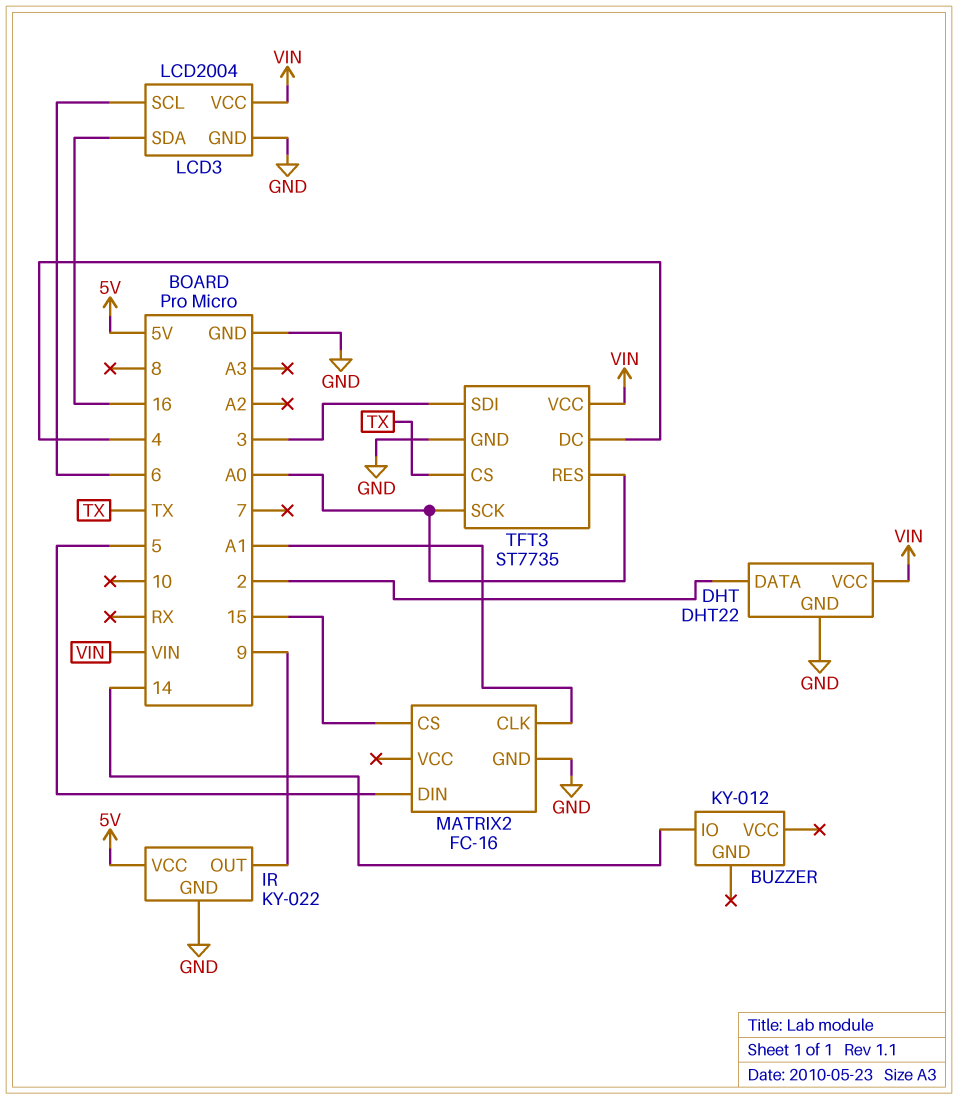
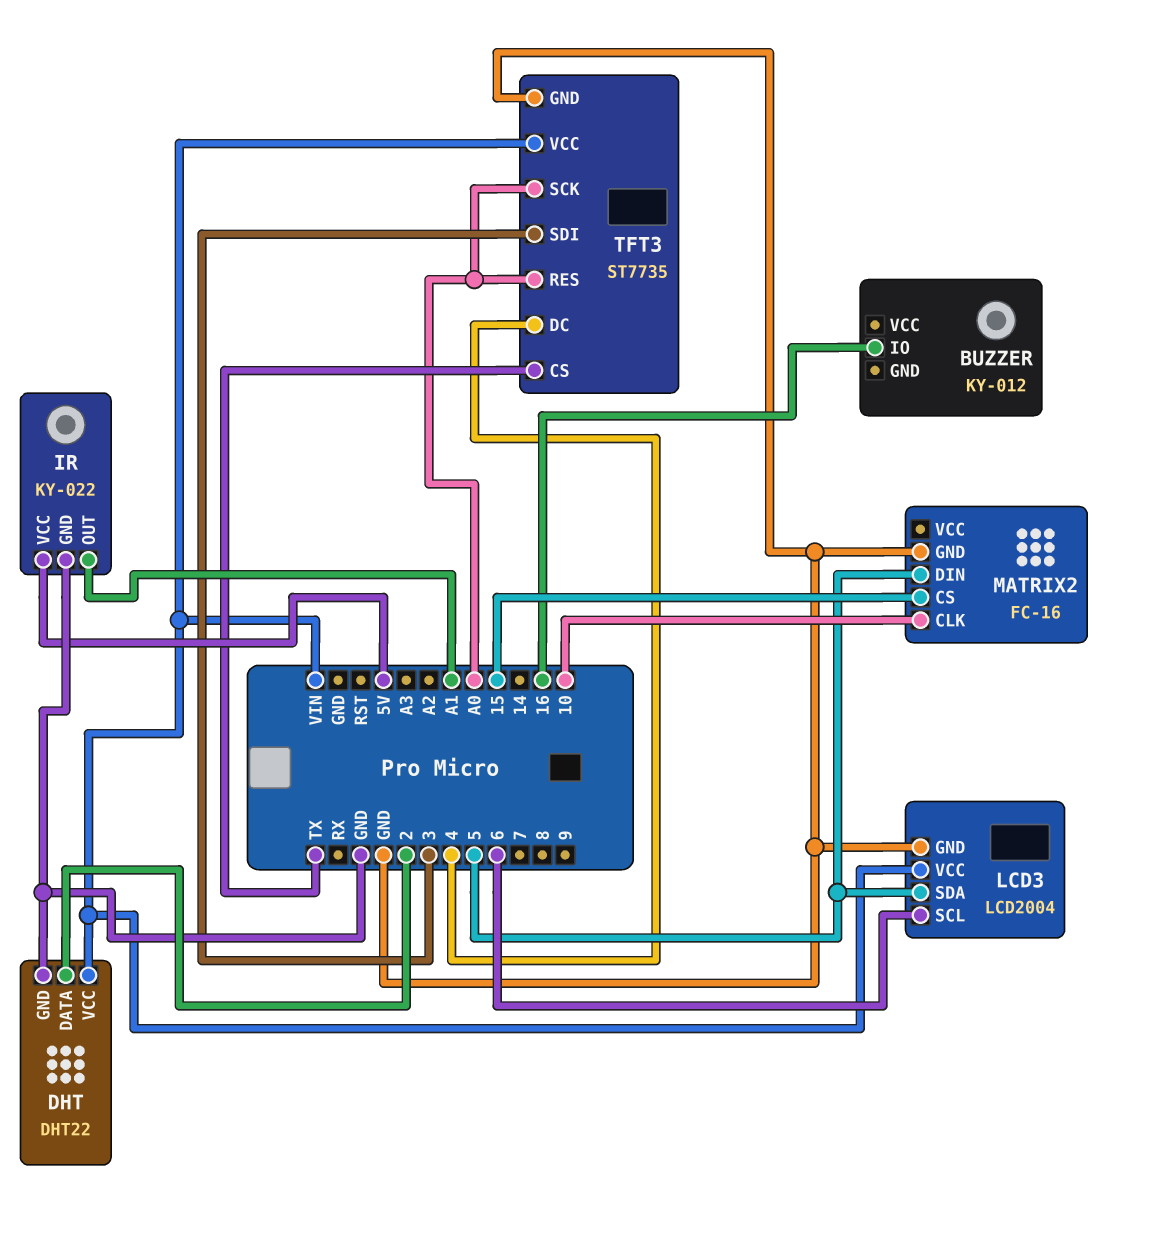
BUZZER pin IO: 14 -> 16
IR pin OUT: 9 -> A1
LCD3 pin SDA: 16 -> 5
MATRIX2 pin CLK: A1 -> 10

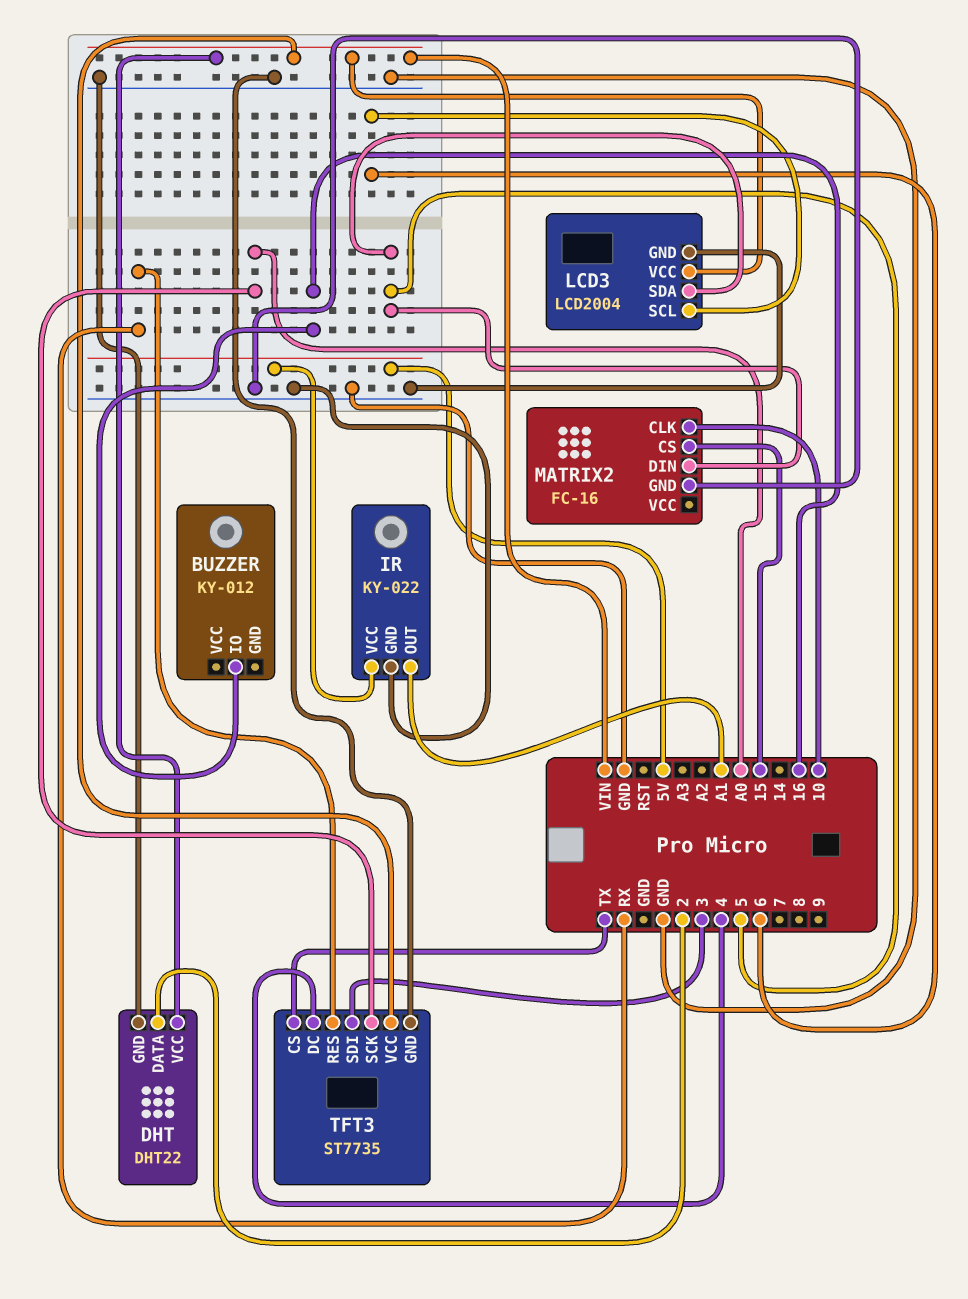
TFT3 pin RES: A0 -> RX

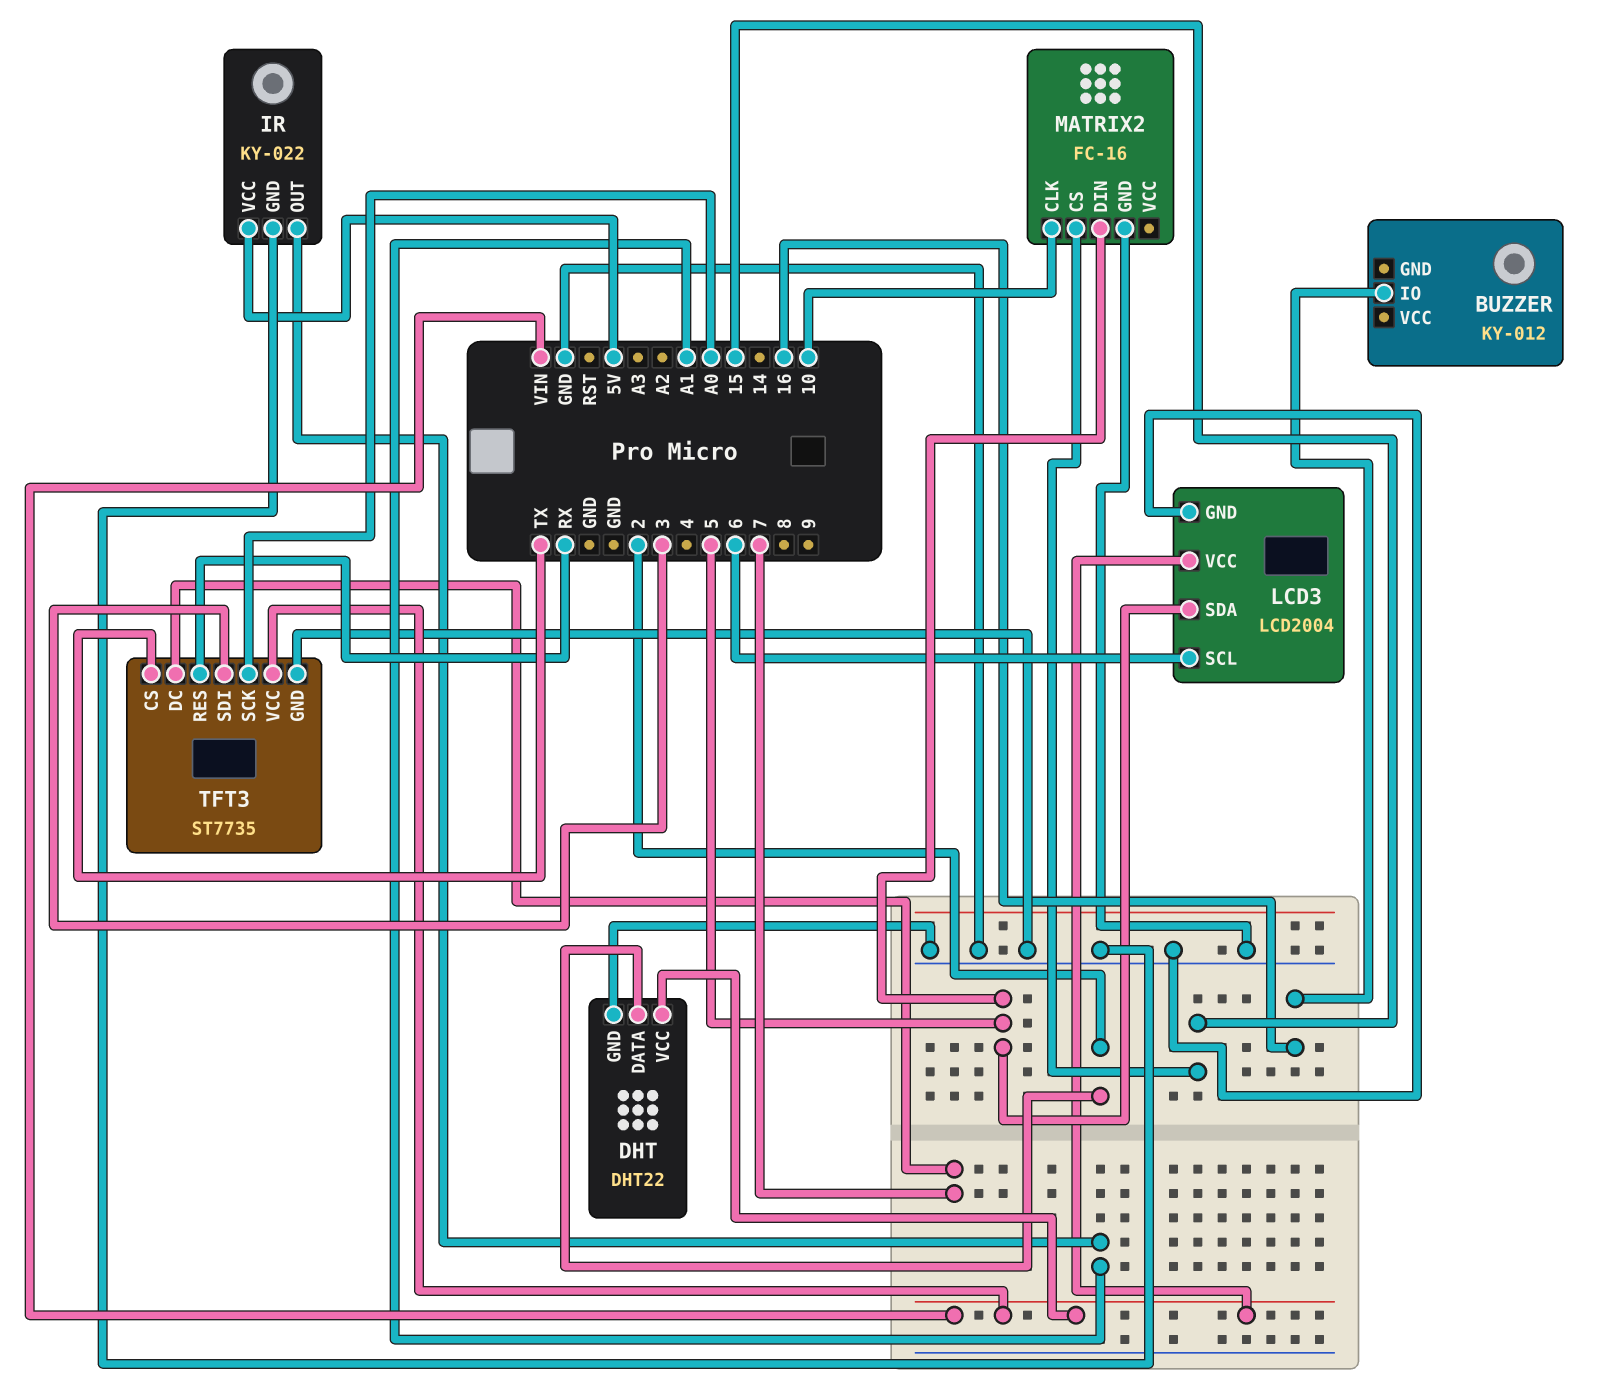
TFT3 pin DC: 4 -> 7

